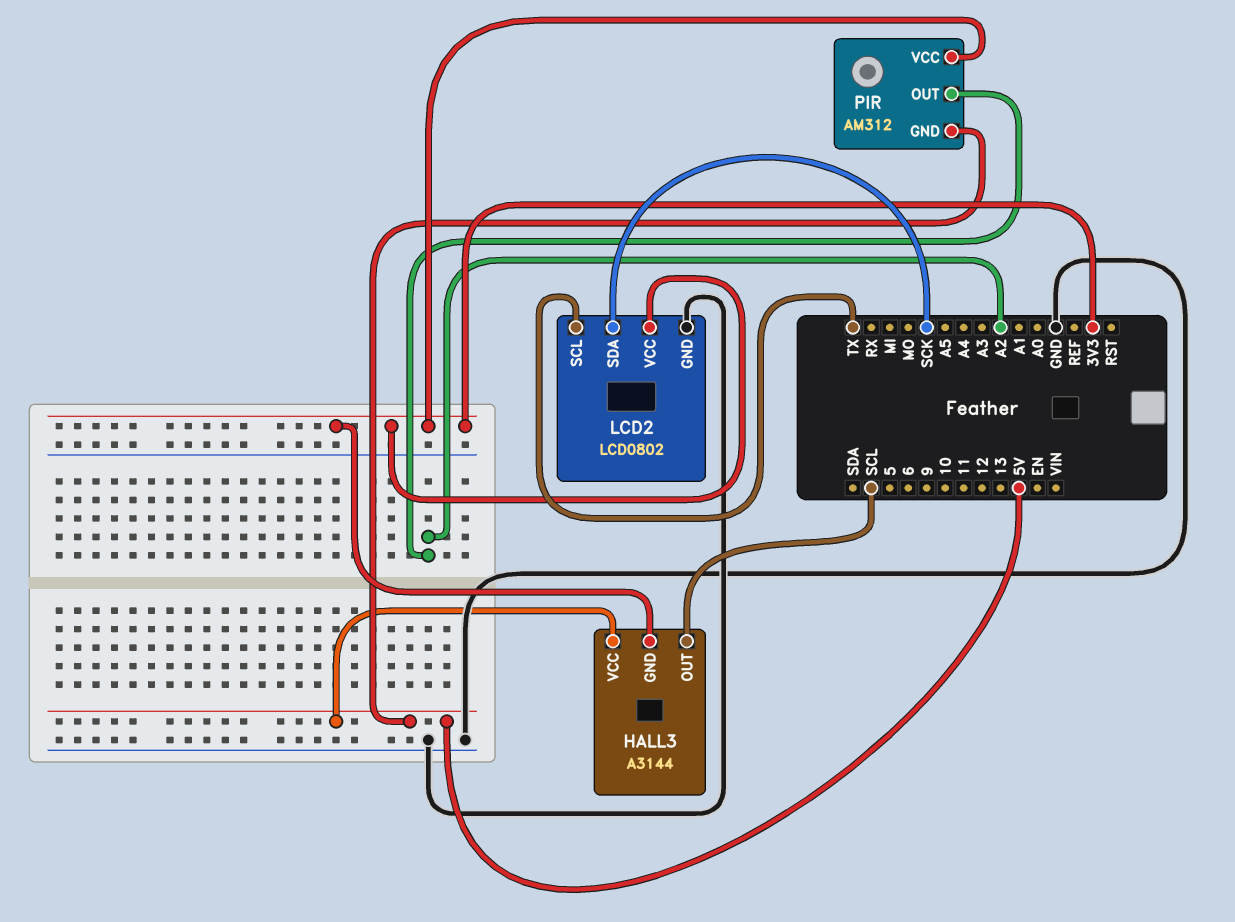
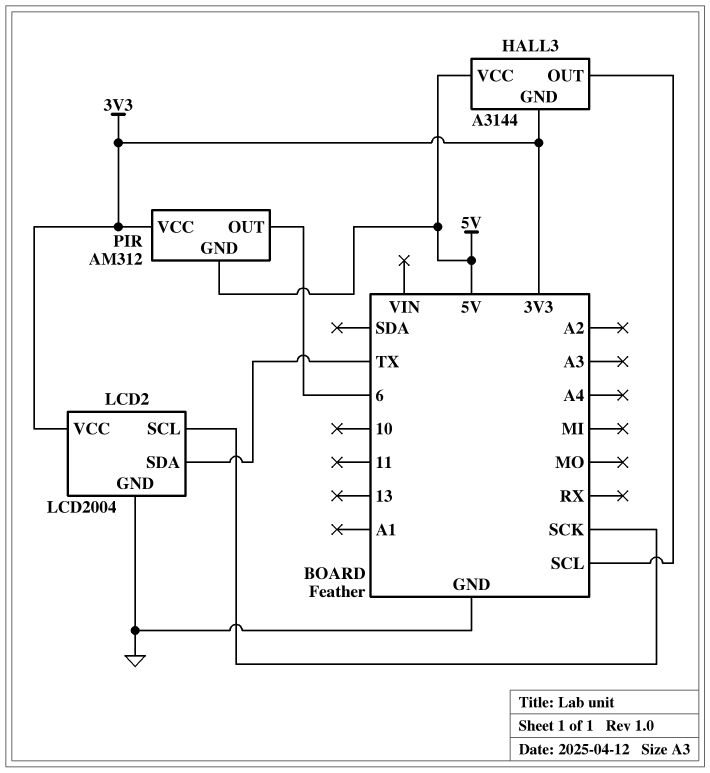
LCD2: LCD0802 -> LCD2004
LCD2 pin SCL: TX -> SCK
LCD2 pin SDA: SCK -> TX
PIR pin OUT: A2 -> 6

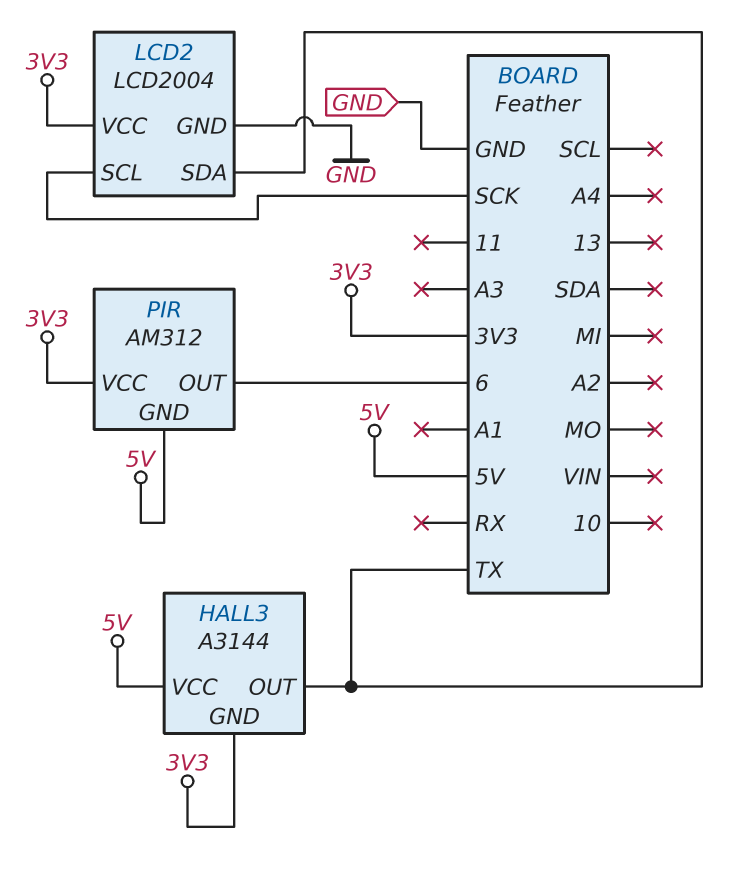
HALL3 pin OUT: SCL -> TX

